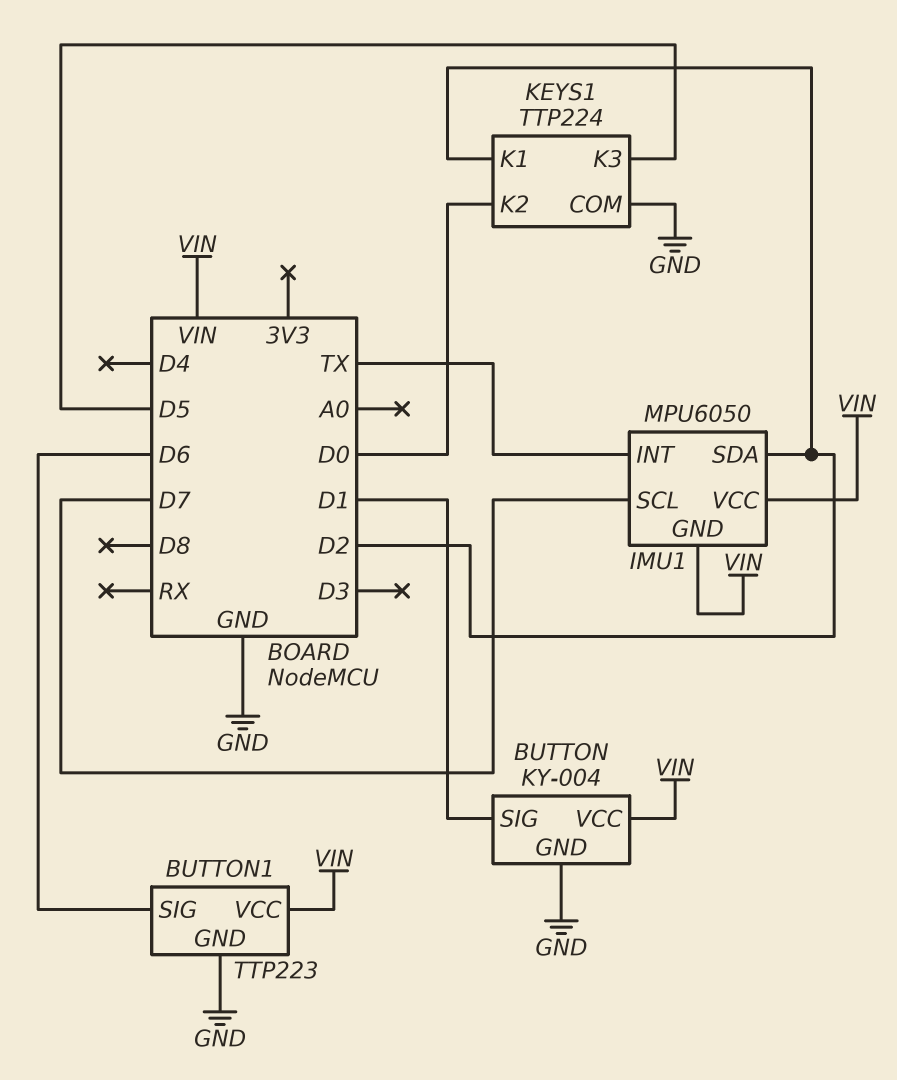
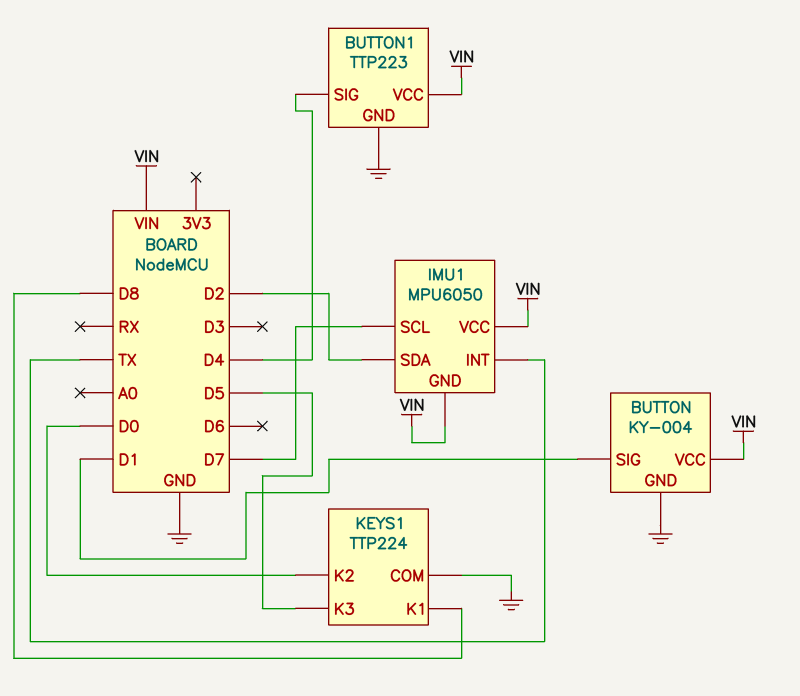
BUTTON1 pin SIG: D6 -> D4
KEYS1 pin K1: D2 -> D8

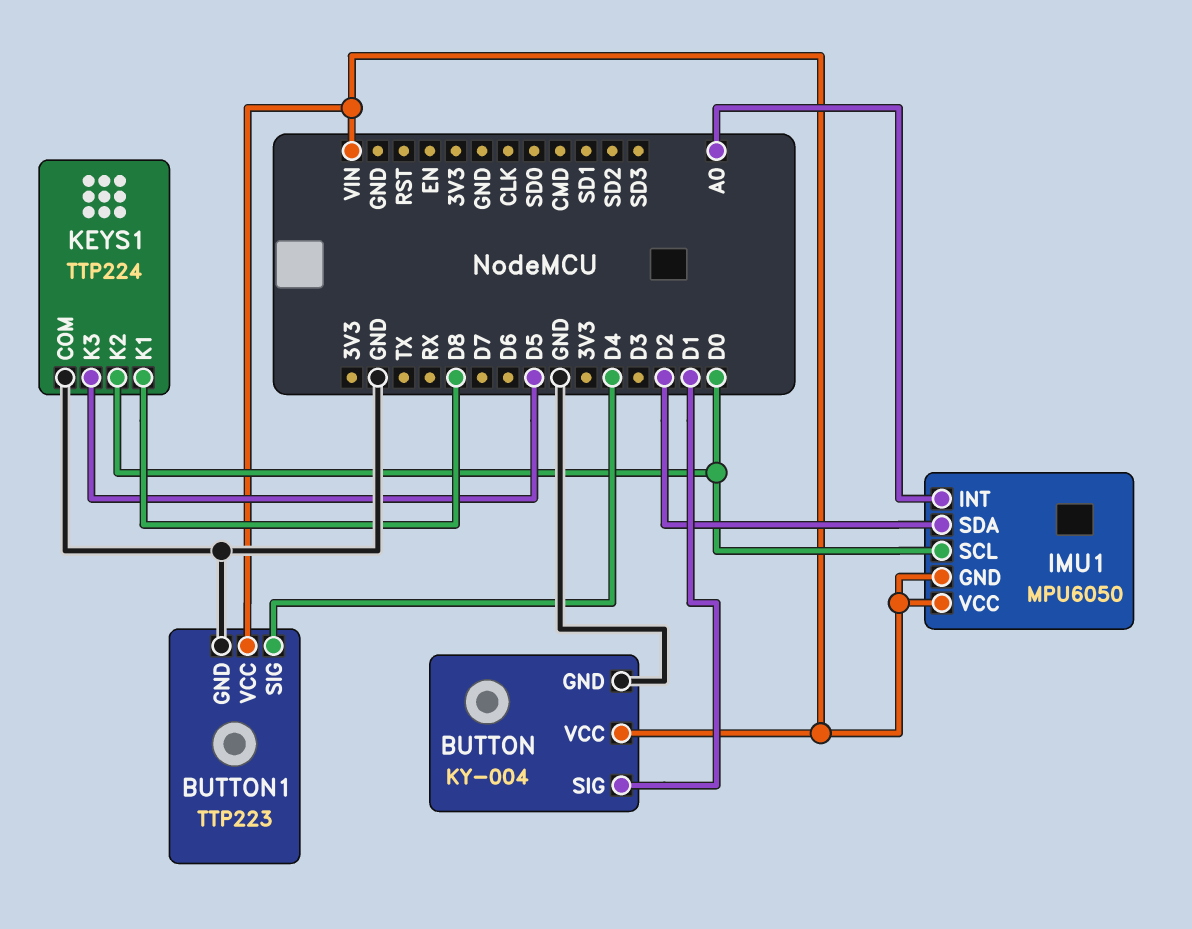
IMU1 pin INT: TX -> A0
IMU1 pin SCL: D7 -> D0

